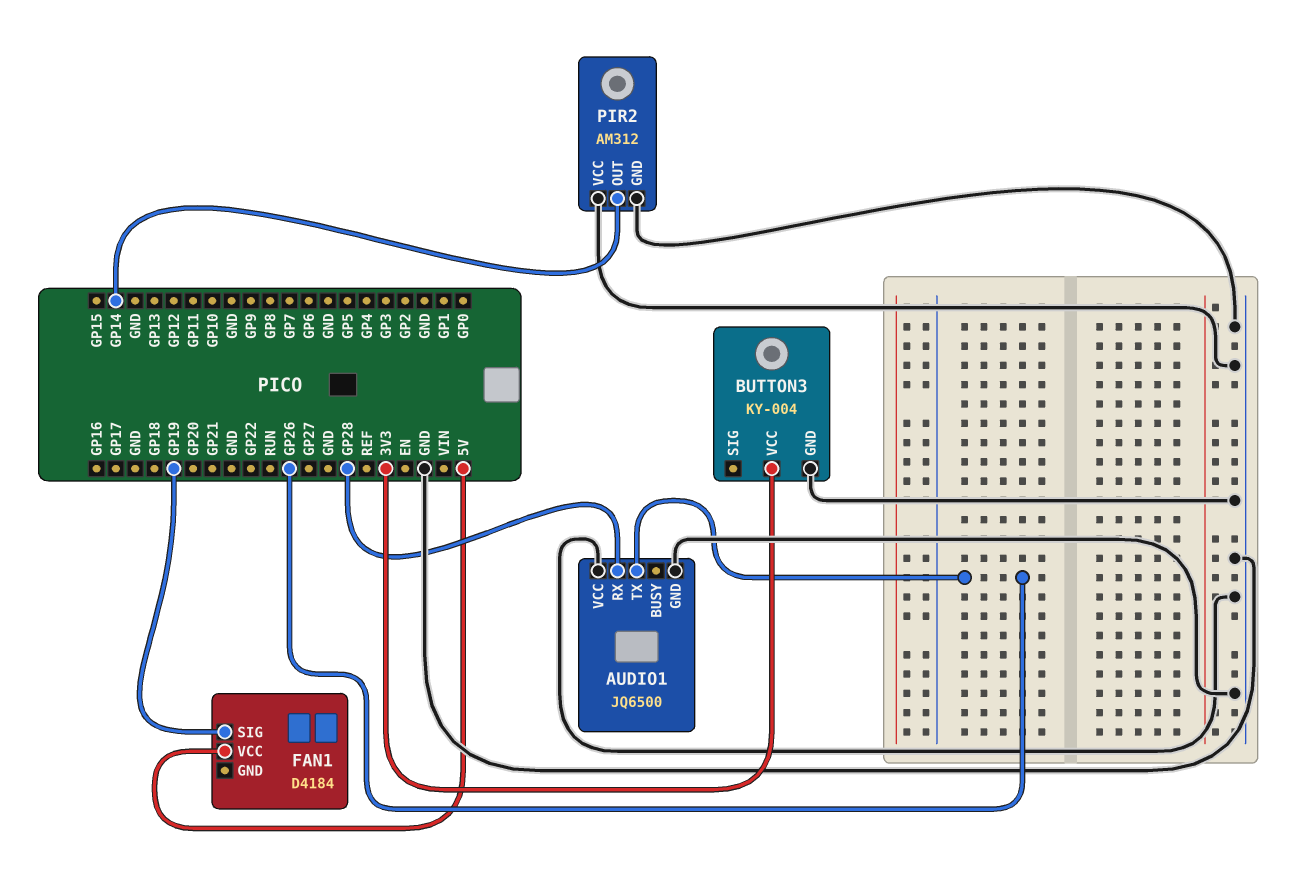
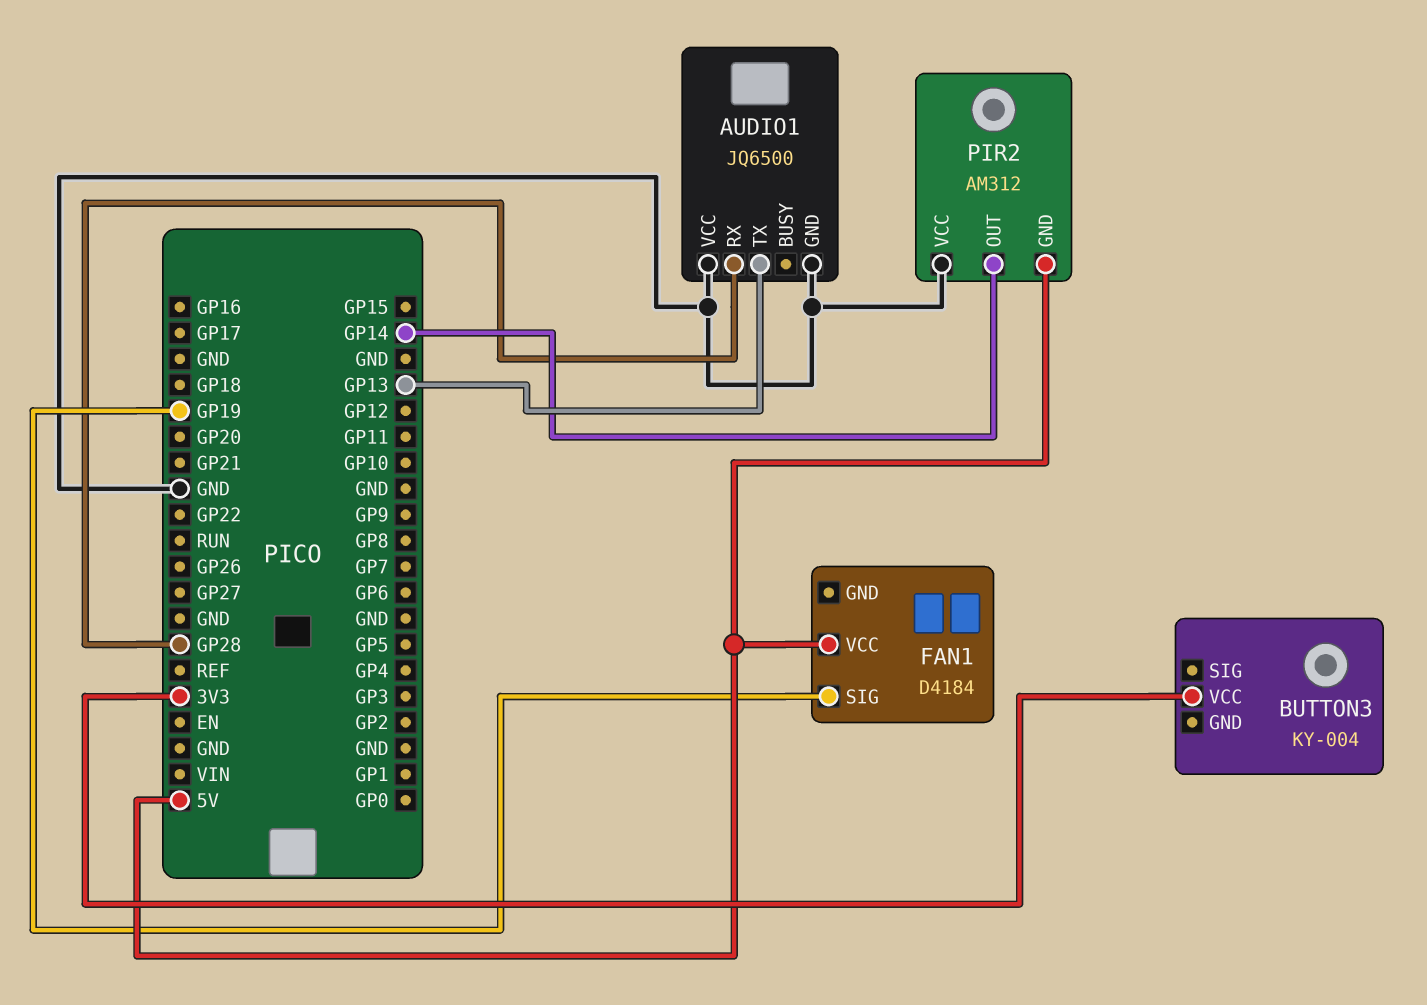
AUDIO1 pin TX: GP26 -> GP13
BUTTON3 pin GND: GND -> none
PIR2 pin GND: GND -> 5V

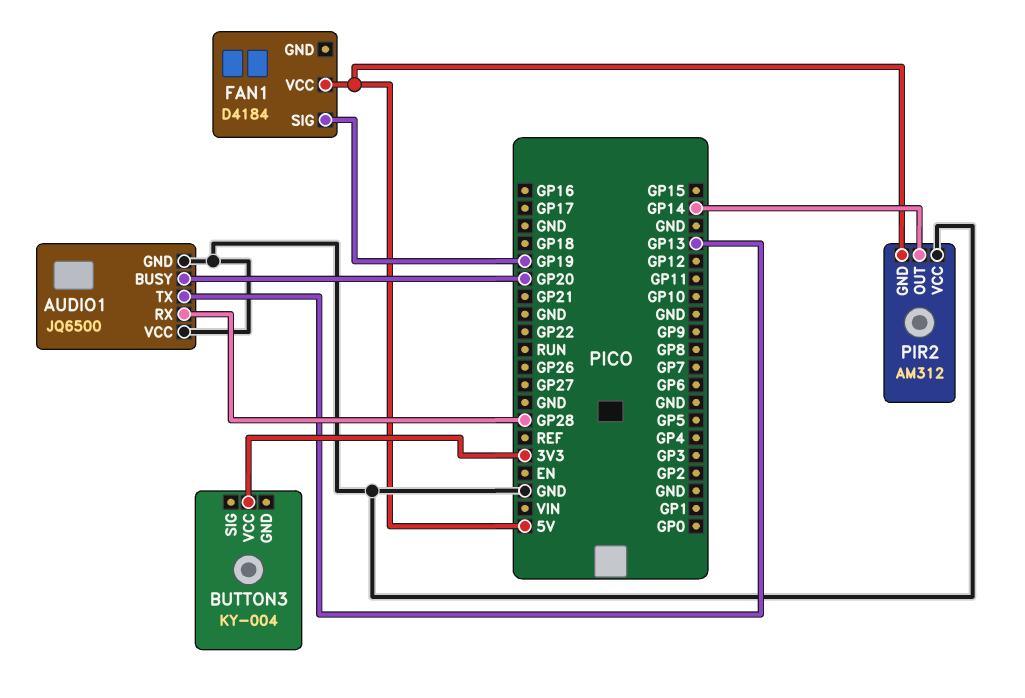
AUDIO1 pin BUSY: none -> GP20

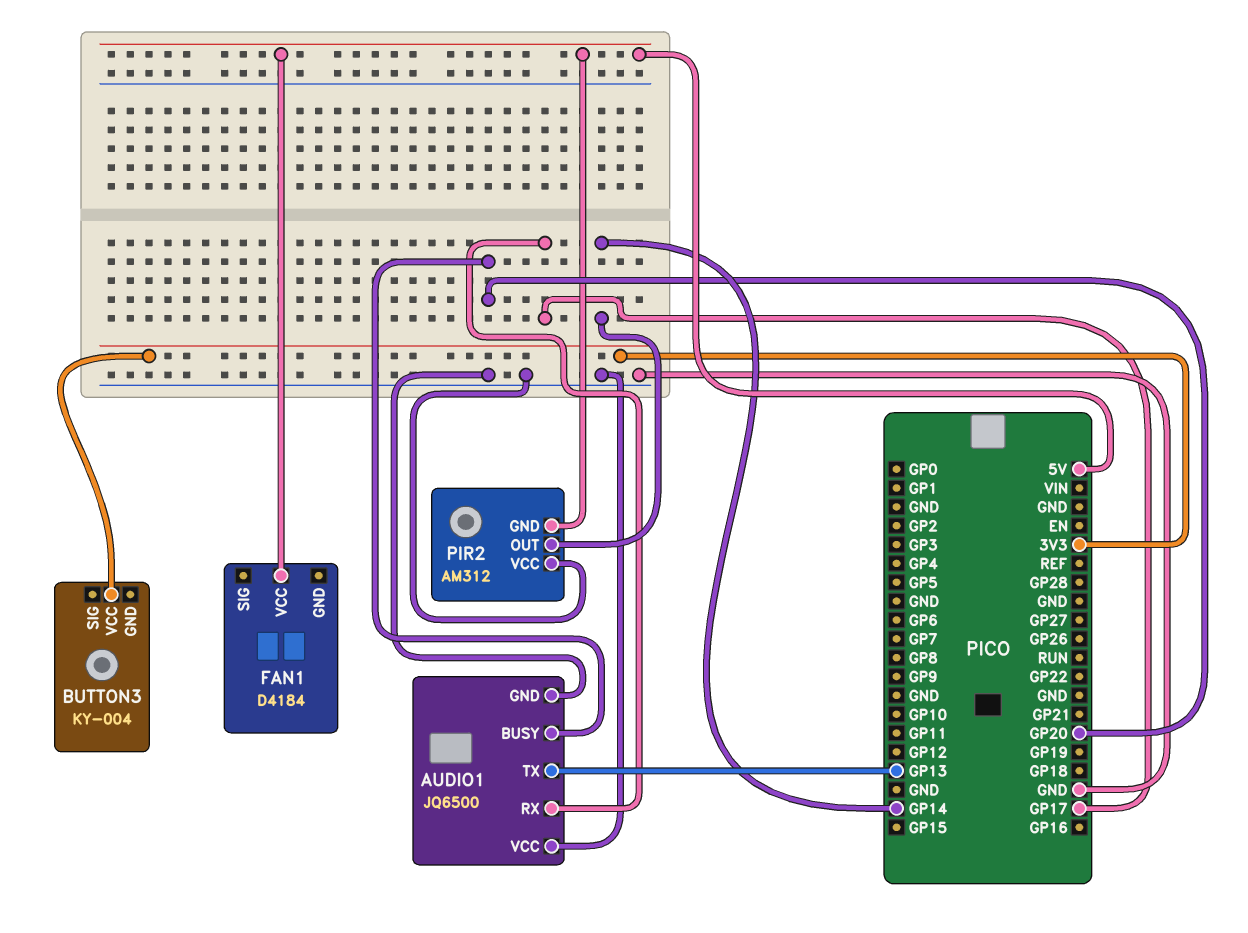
AUDIO1 pin RX: GP28 -> GP17
FAN1 pin SIG: GP19 -> none

